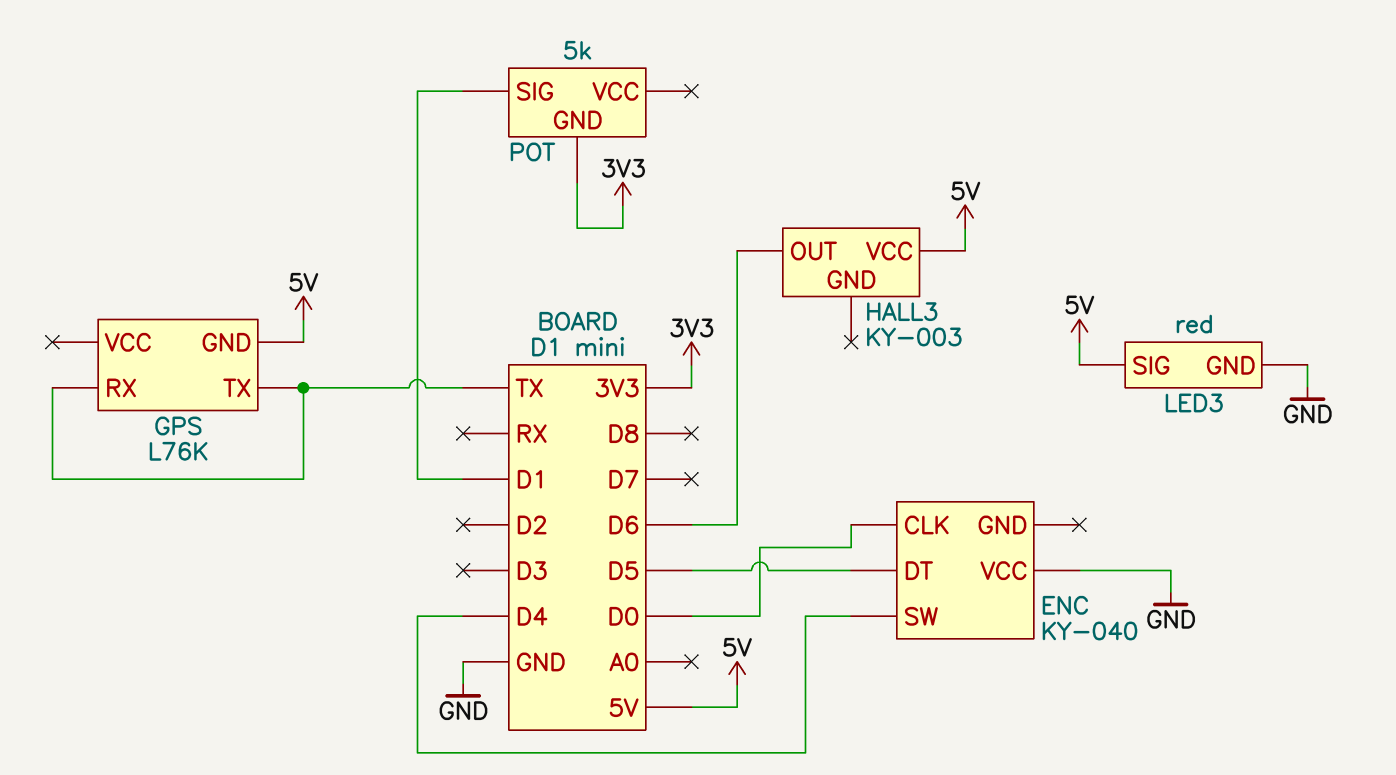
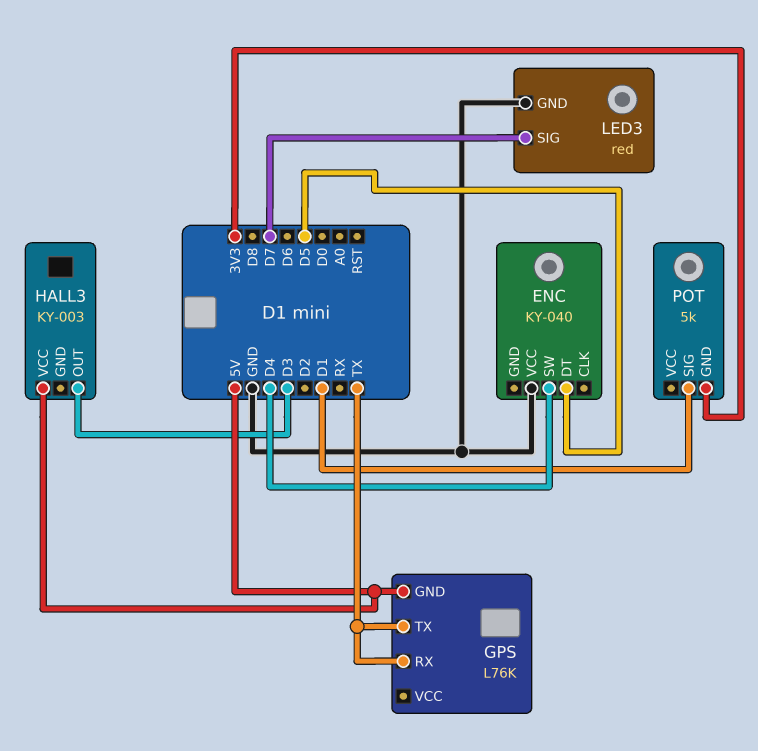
ENC pin CLK: D0 -> none
HALL3 pin OUT: D6 -> D3
LED3 pin SIG: 5V -> D7

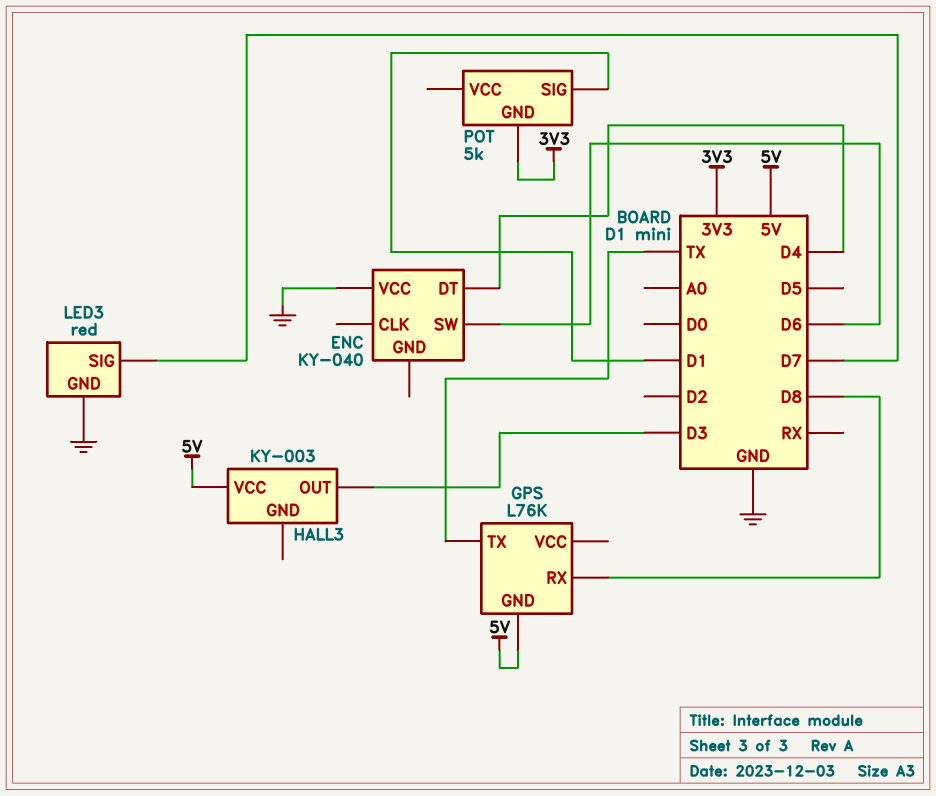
ENC pin DT: D5 -> D4
ENC pin SW: D4 -> D6
GPS pin RX: TX -> D8

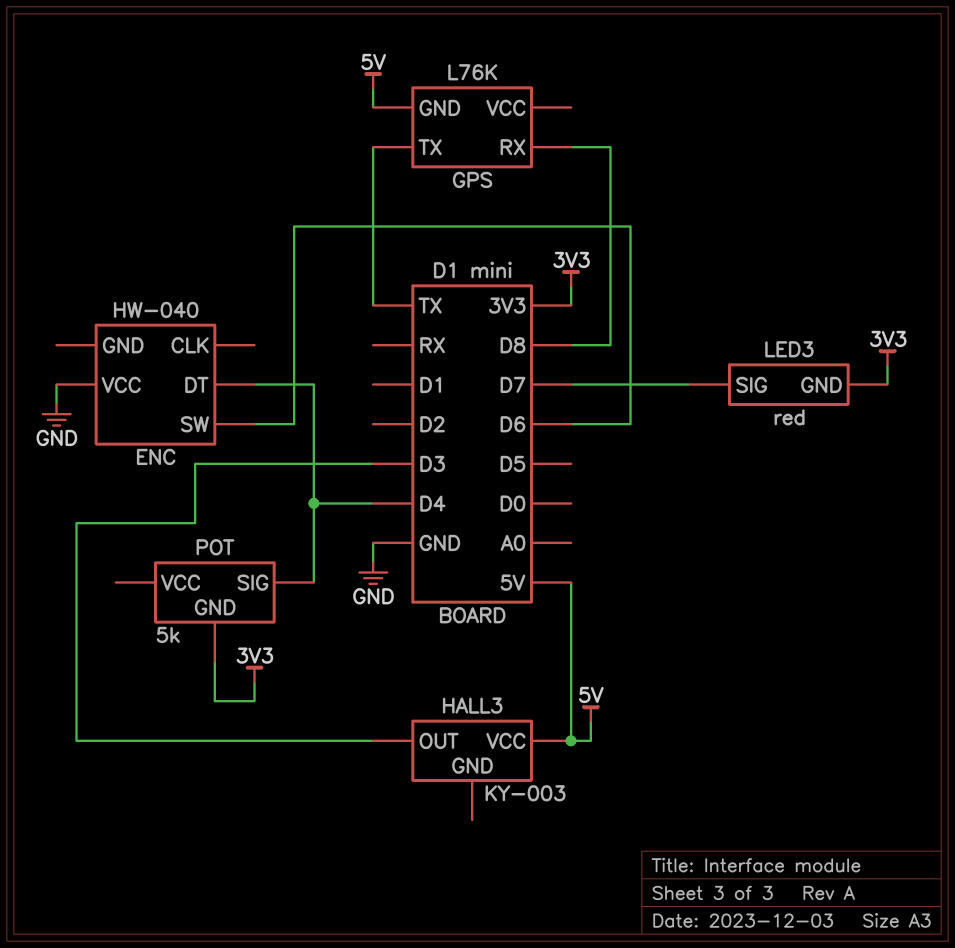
ENC: KY-040 -> HW-040
LED3 pin GND: GND -> 3V3
POT pin SIG: D1 -> D4

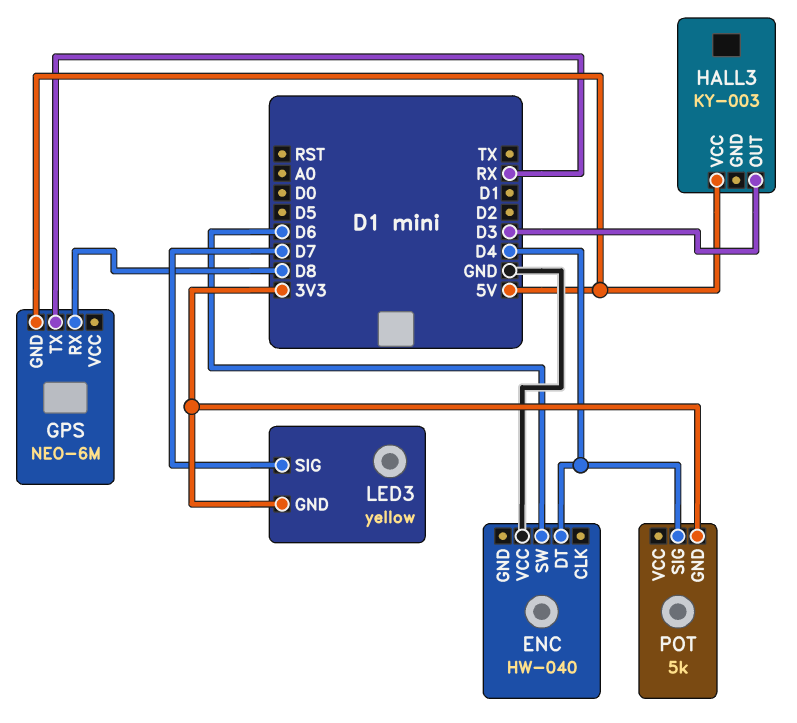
GPS: L76K -> NEO-6M
GPS pin TX: TX -> RX
LED3: red -> yellow

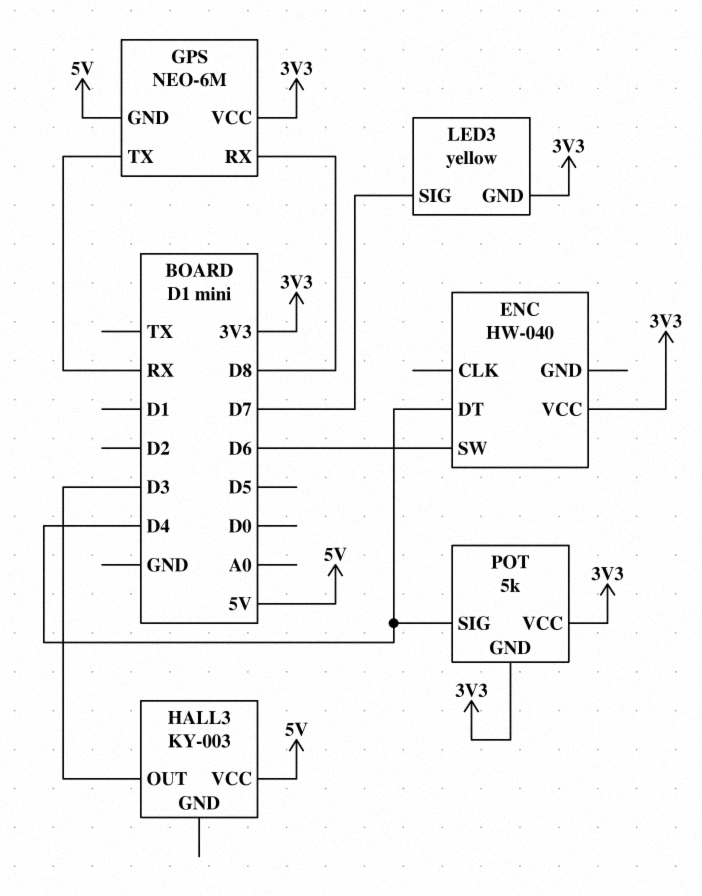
ENC pin VCC: GND -> 3V3
GPS pin VCC: none -> 3V3
POT pin VCC: none -> 3V3

